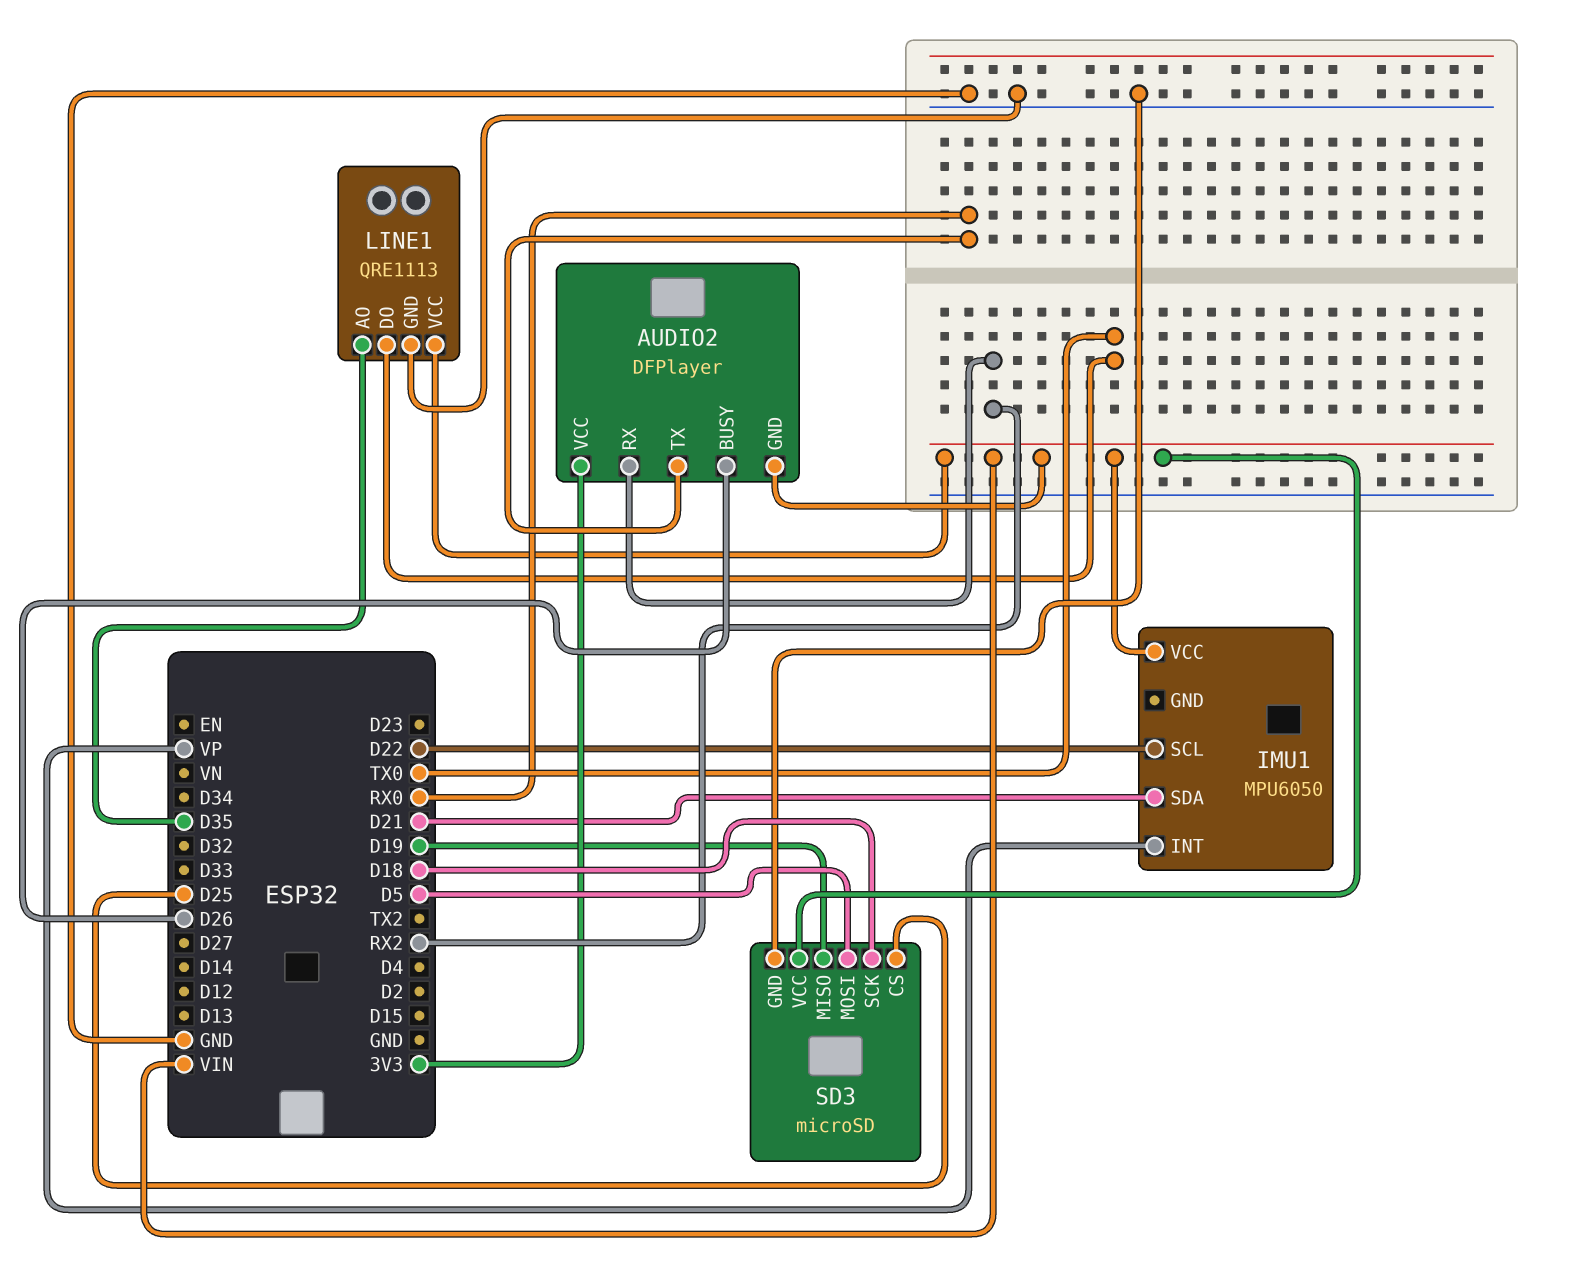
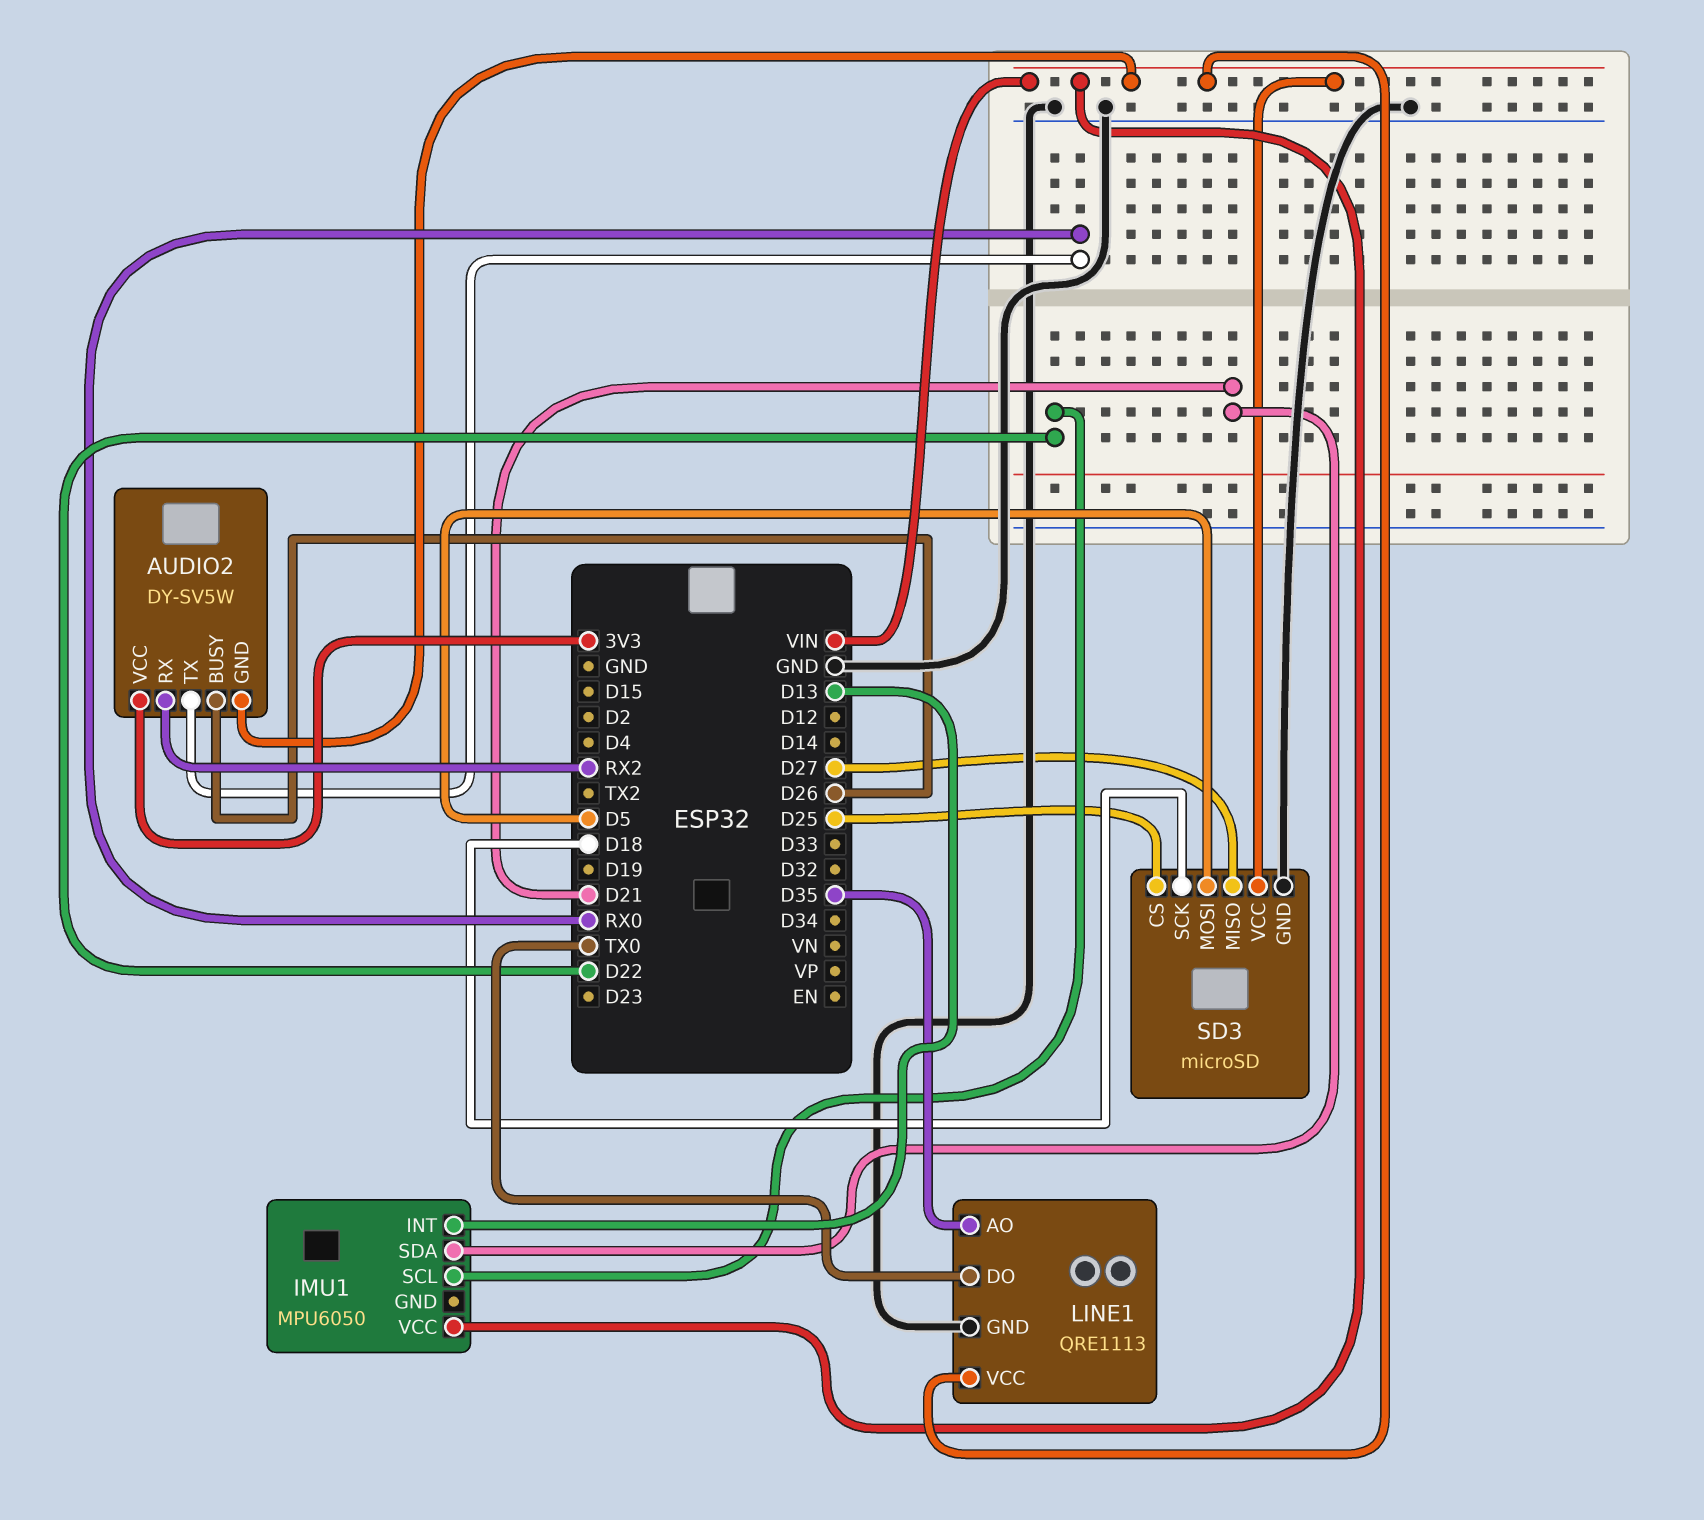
AUDIO2: DFPlayer -> DY-SV5W
IMU1 pin INT: VP -> D13
SD3 pin MISO: D19 -> D27

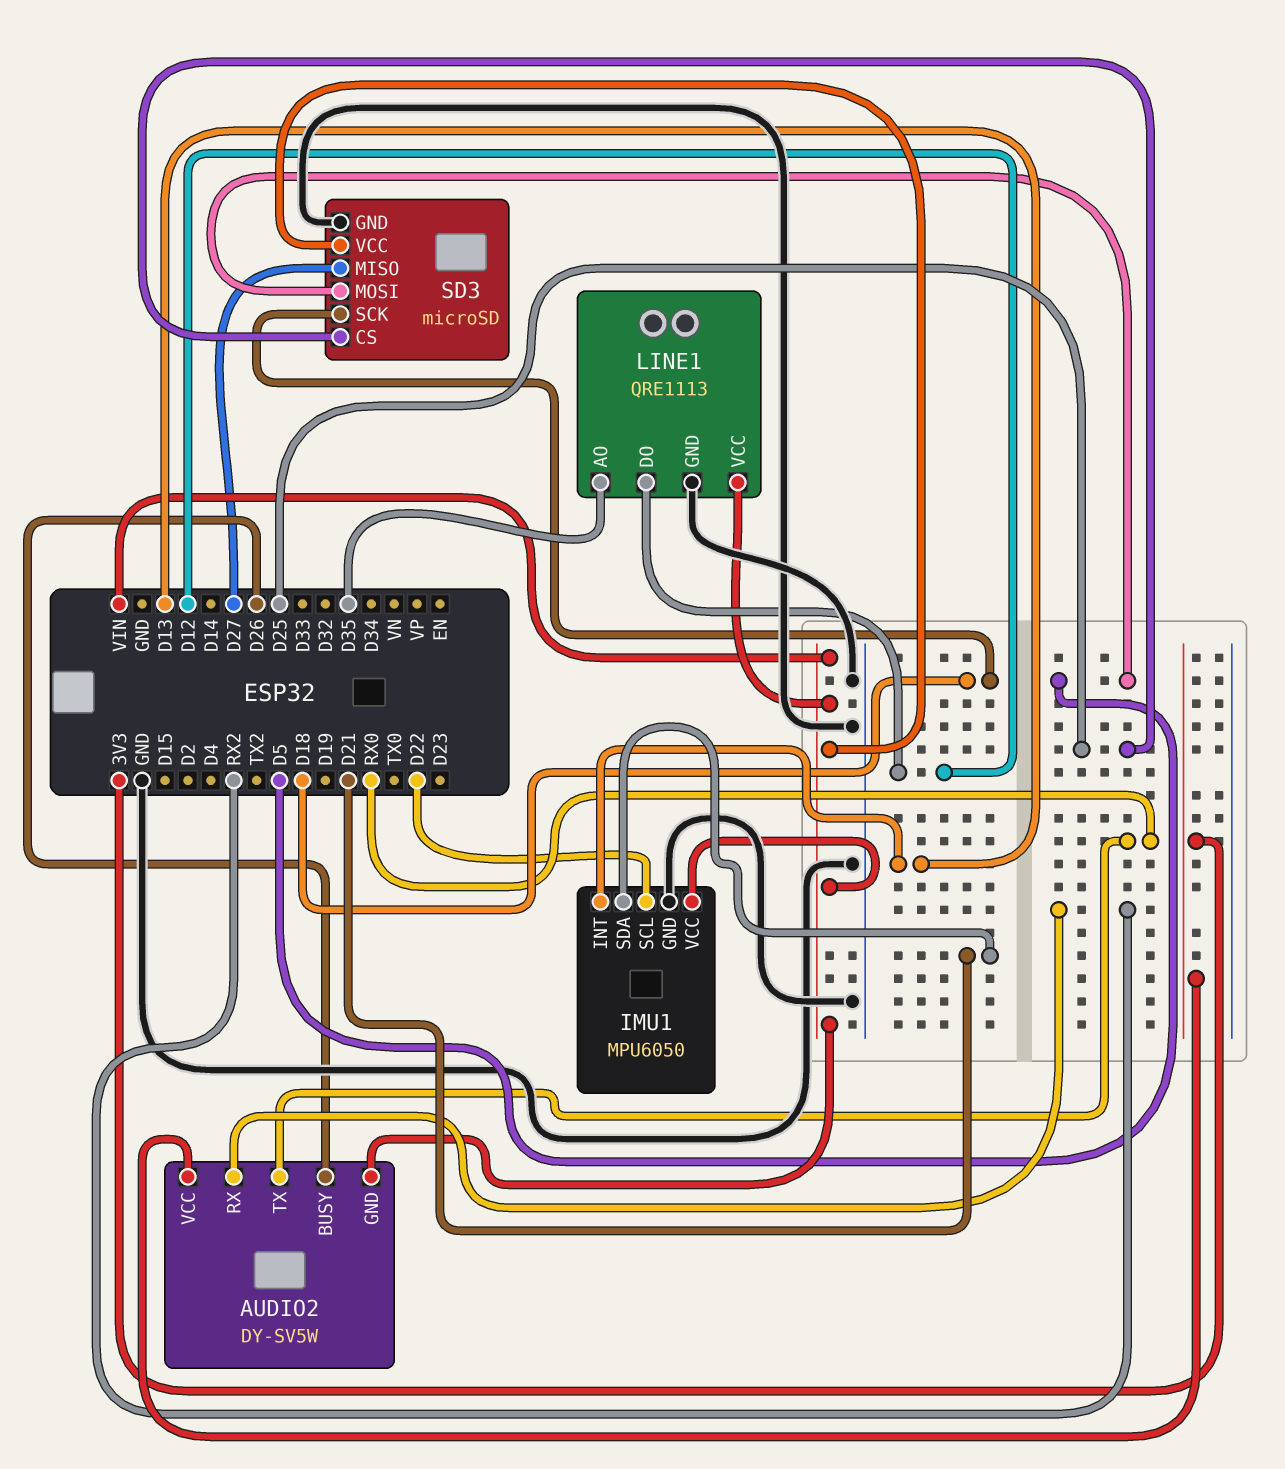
IMU1 pin GND: none -> GND
LINE1 pin DO: TX0 -> D12

